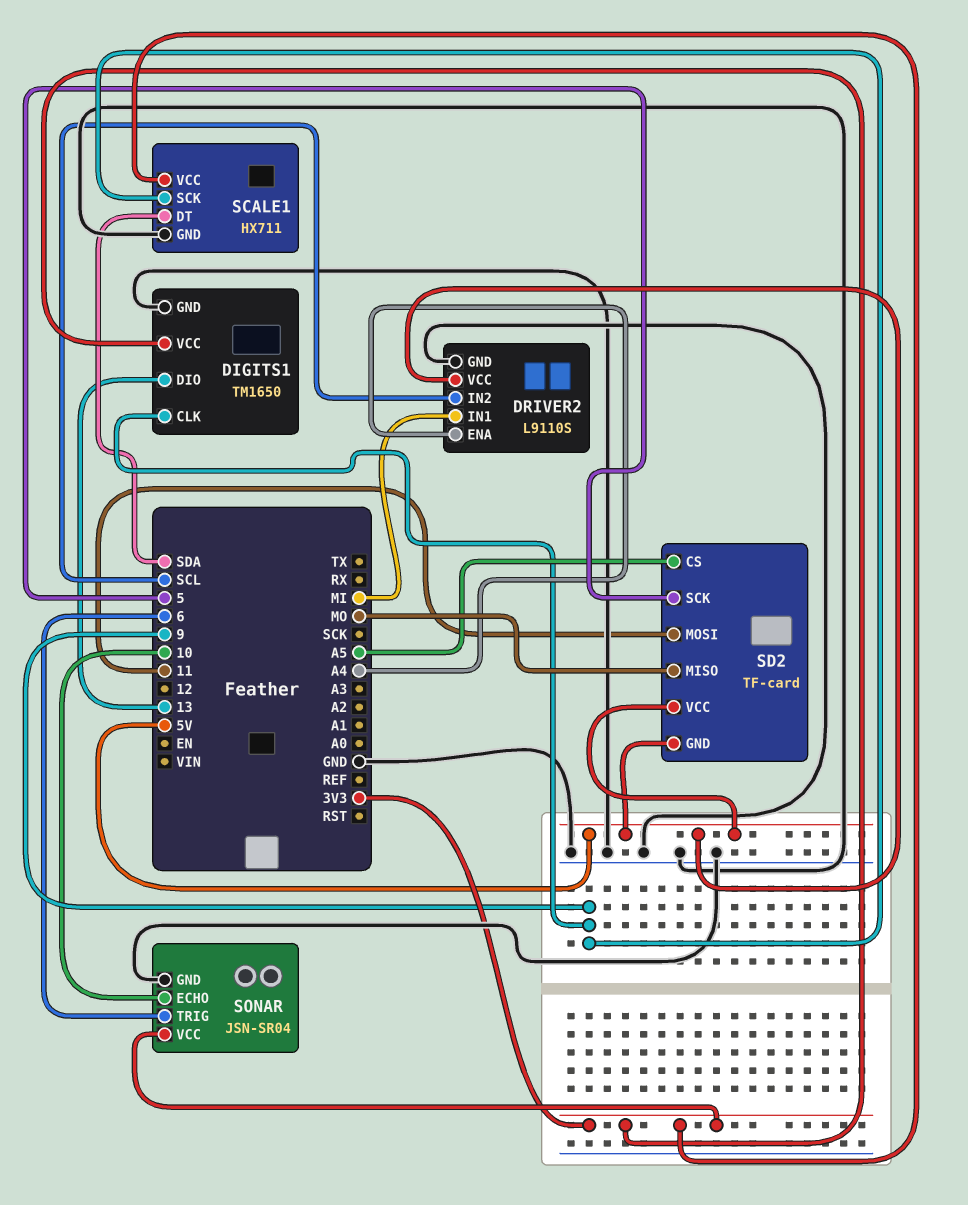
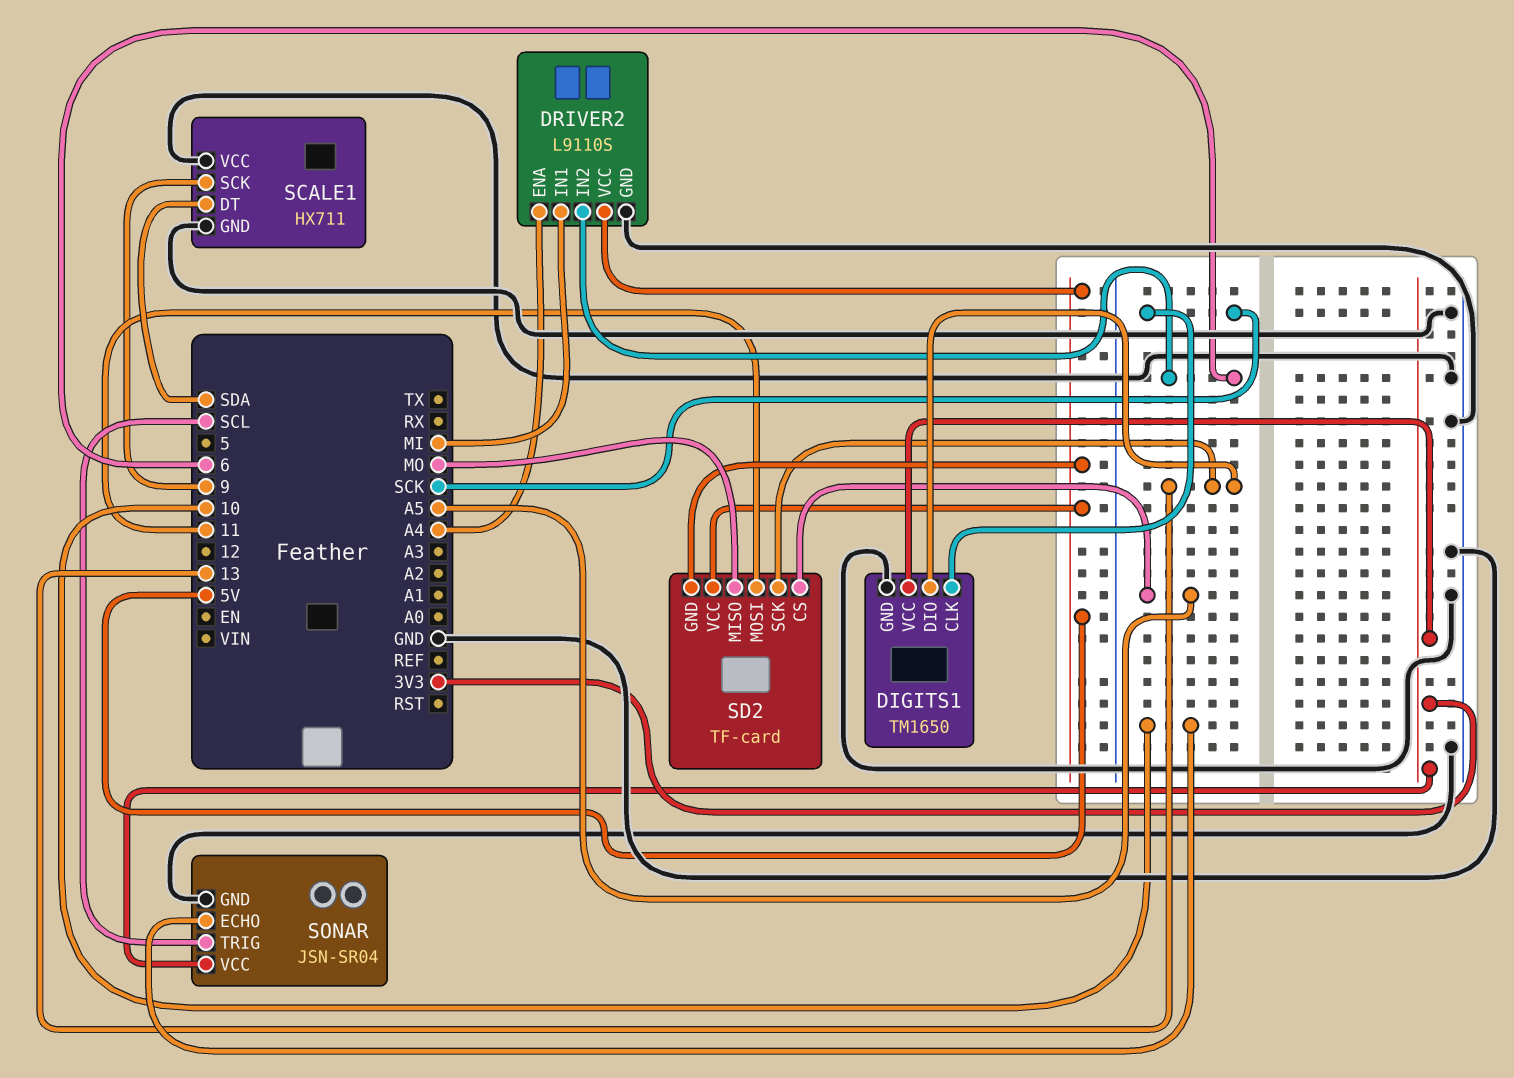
DIGITS1 pin CLK: 9 -> SCK
DRIVER2 pin IN2: SCL -> 6
SCALE1 pin VCC: 3V3 -> GND
SD2 pin SCK: 5 -> 13
SONAR pin TRIG: 6 -> SCL

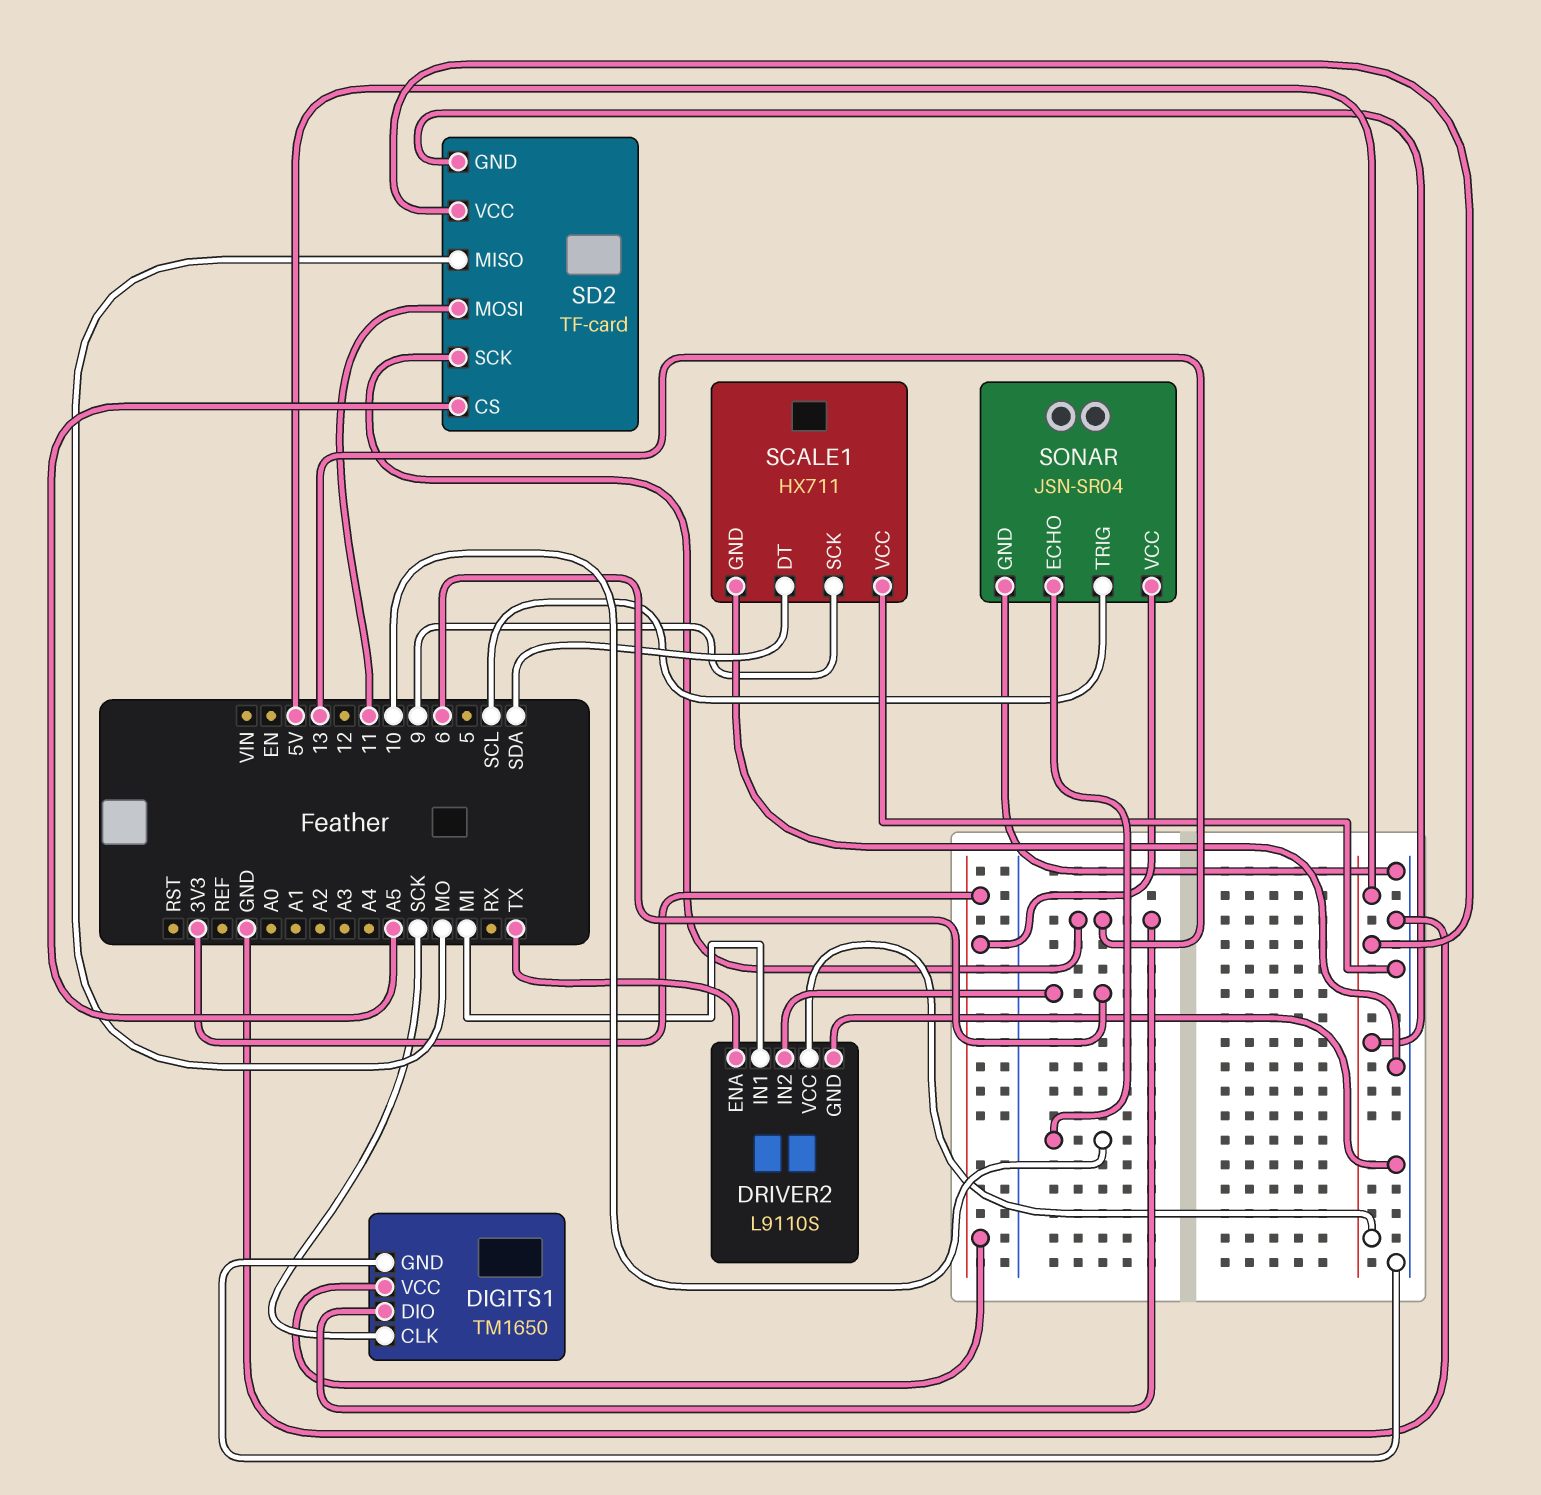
DRIVER2 pin ENA: A4 -> TX

